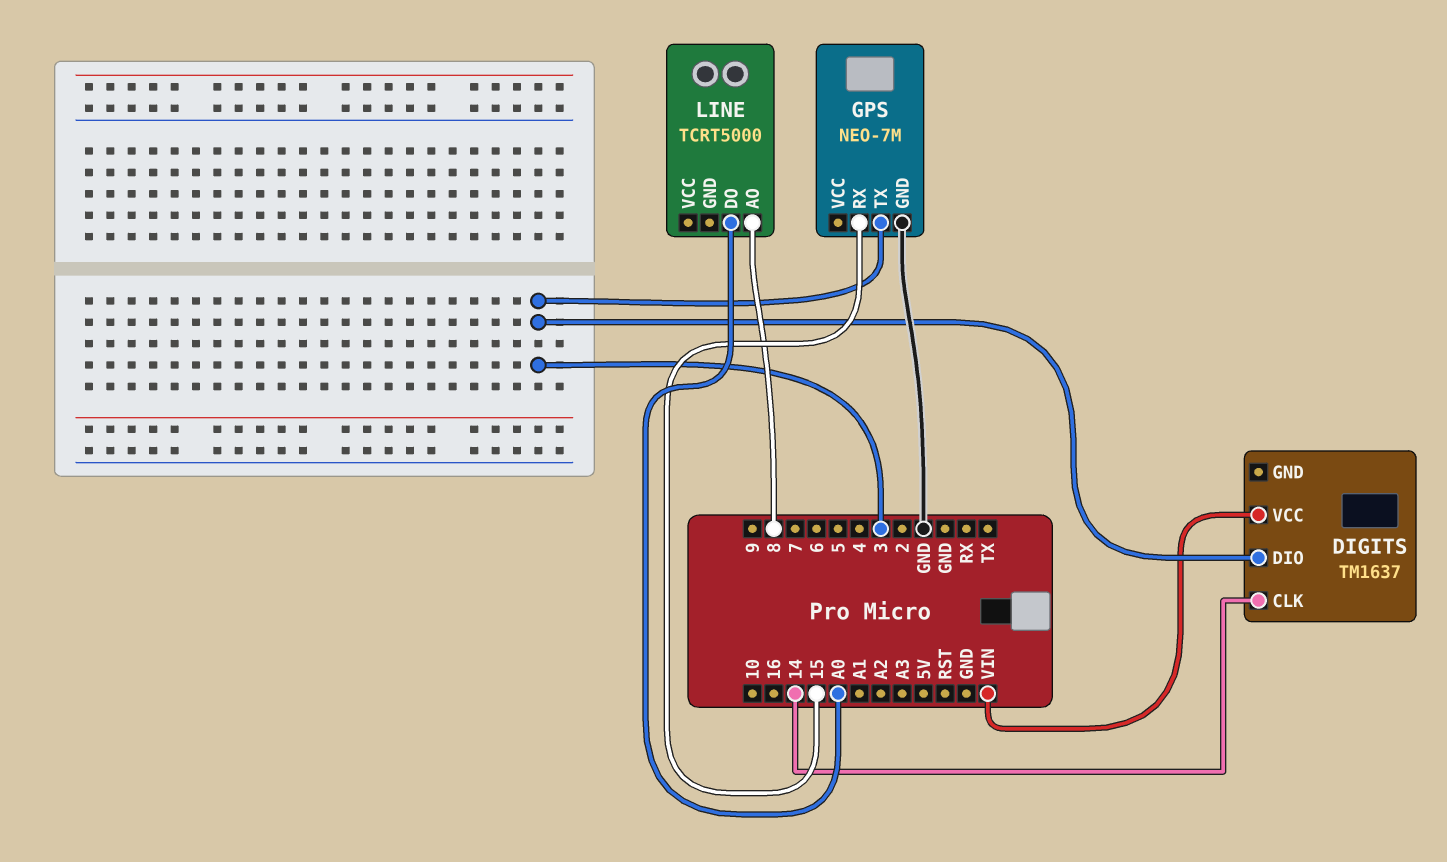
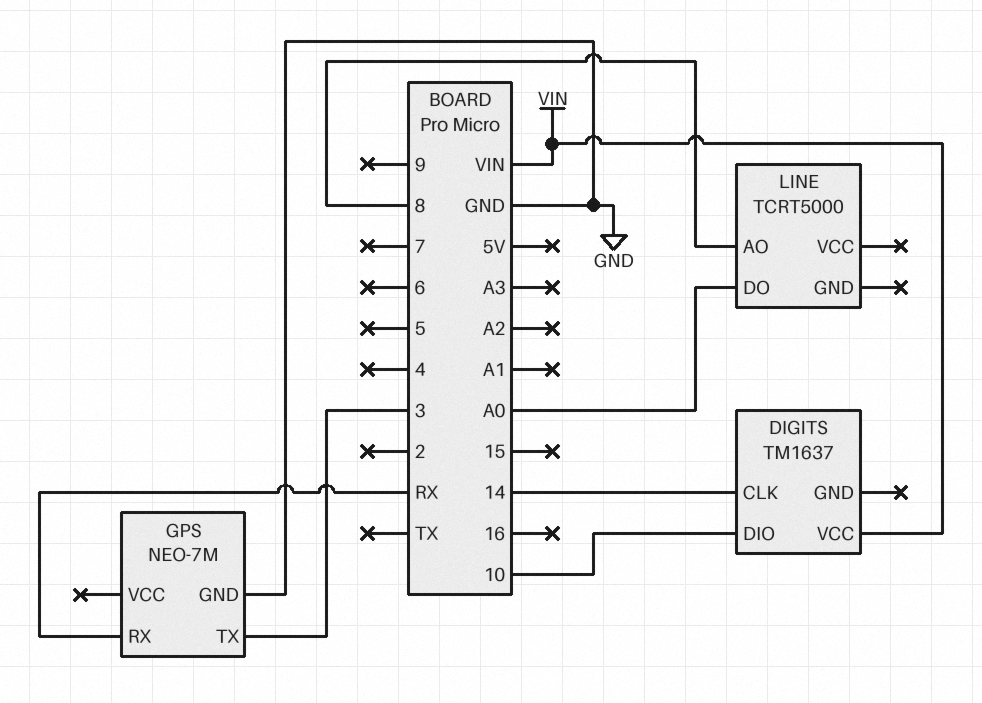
DIGITS pin DIO: 3 -> 10
GPS pin RX: 15 -> RX

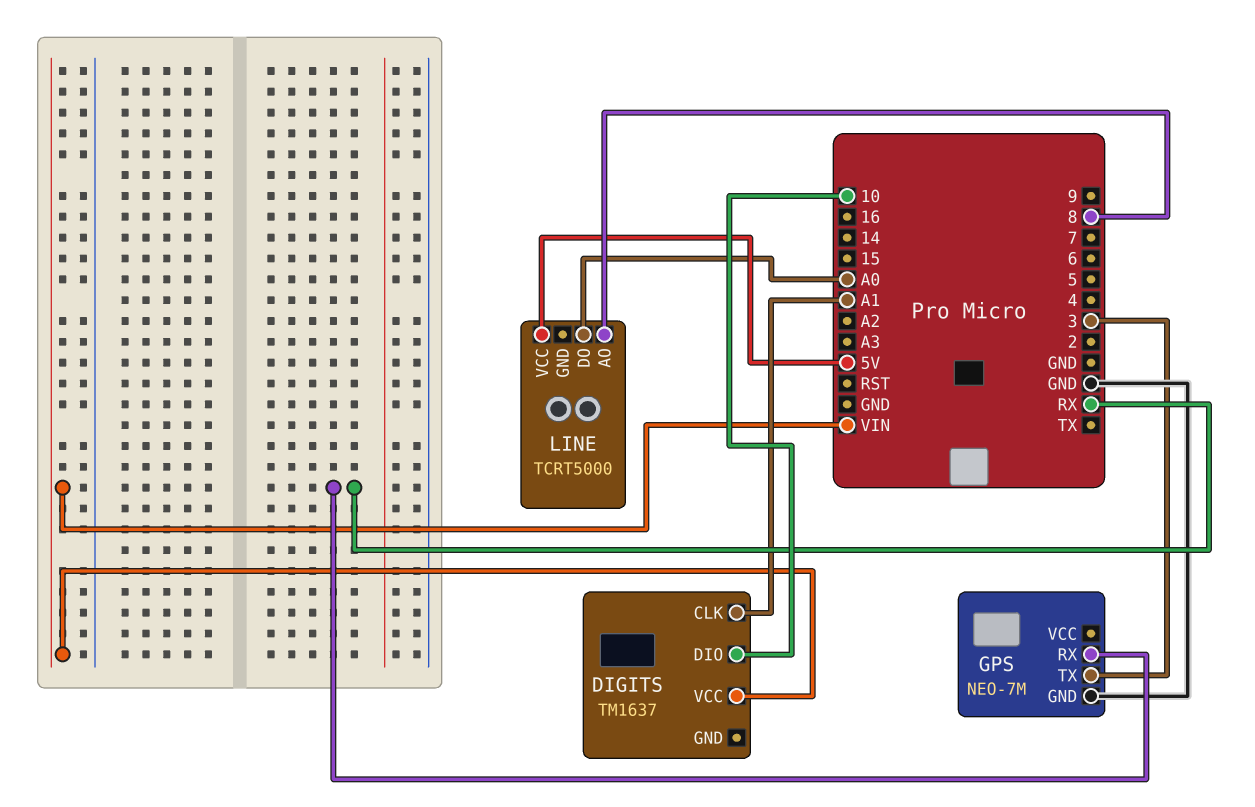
DIGITS pin CLK: 14 -> A1
LINE pin VCC: none -> 5V

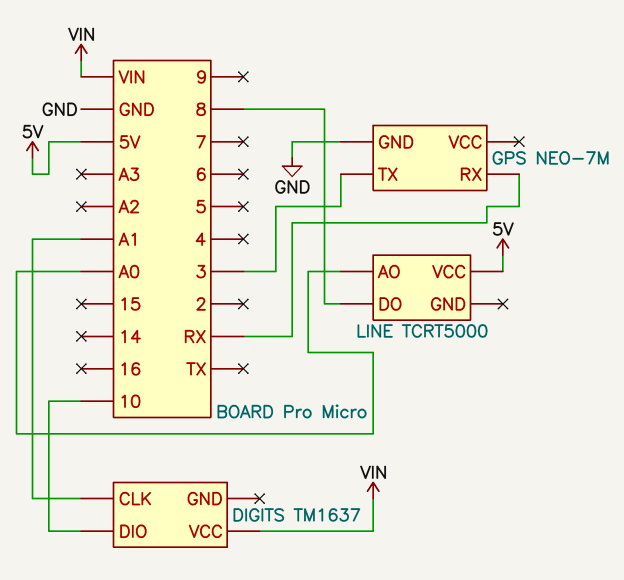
LINE pin AO: 8 -> A0
LINE pin DO: A0 -> 8

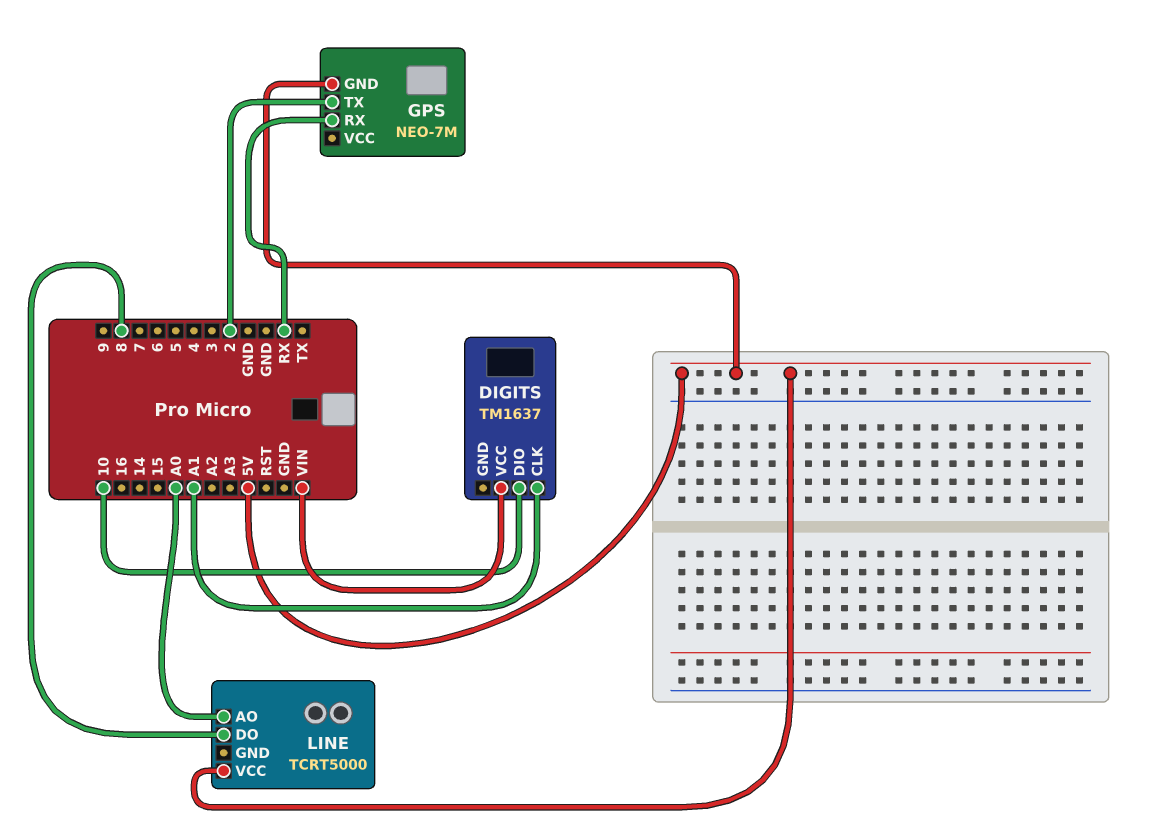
GPS pin GND: GND -> 5V
GPS pin TX: 3 -> 2

